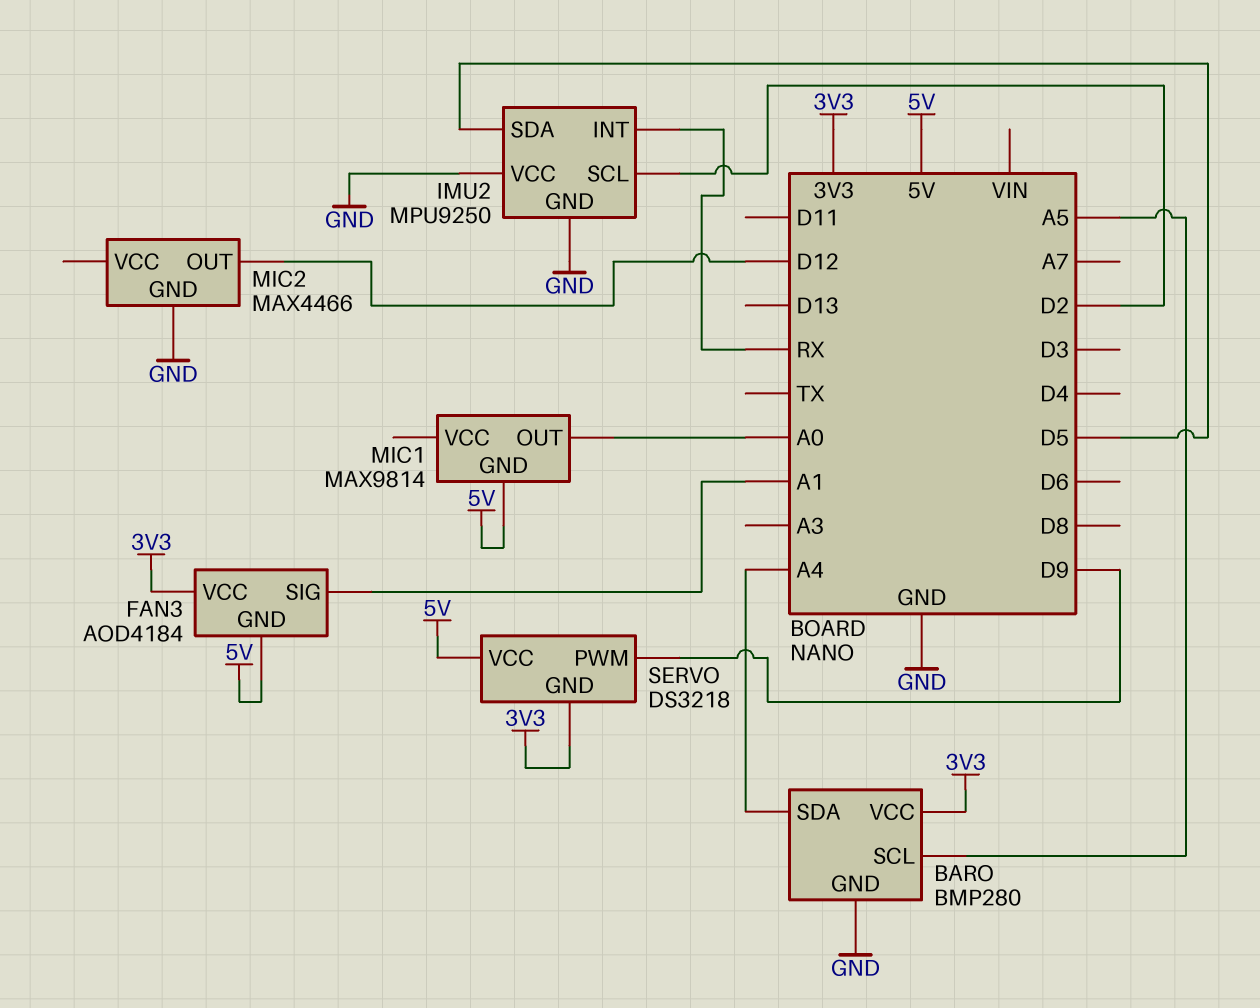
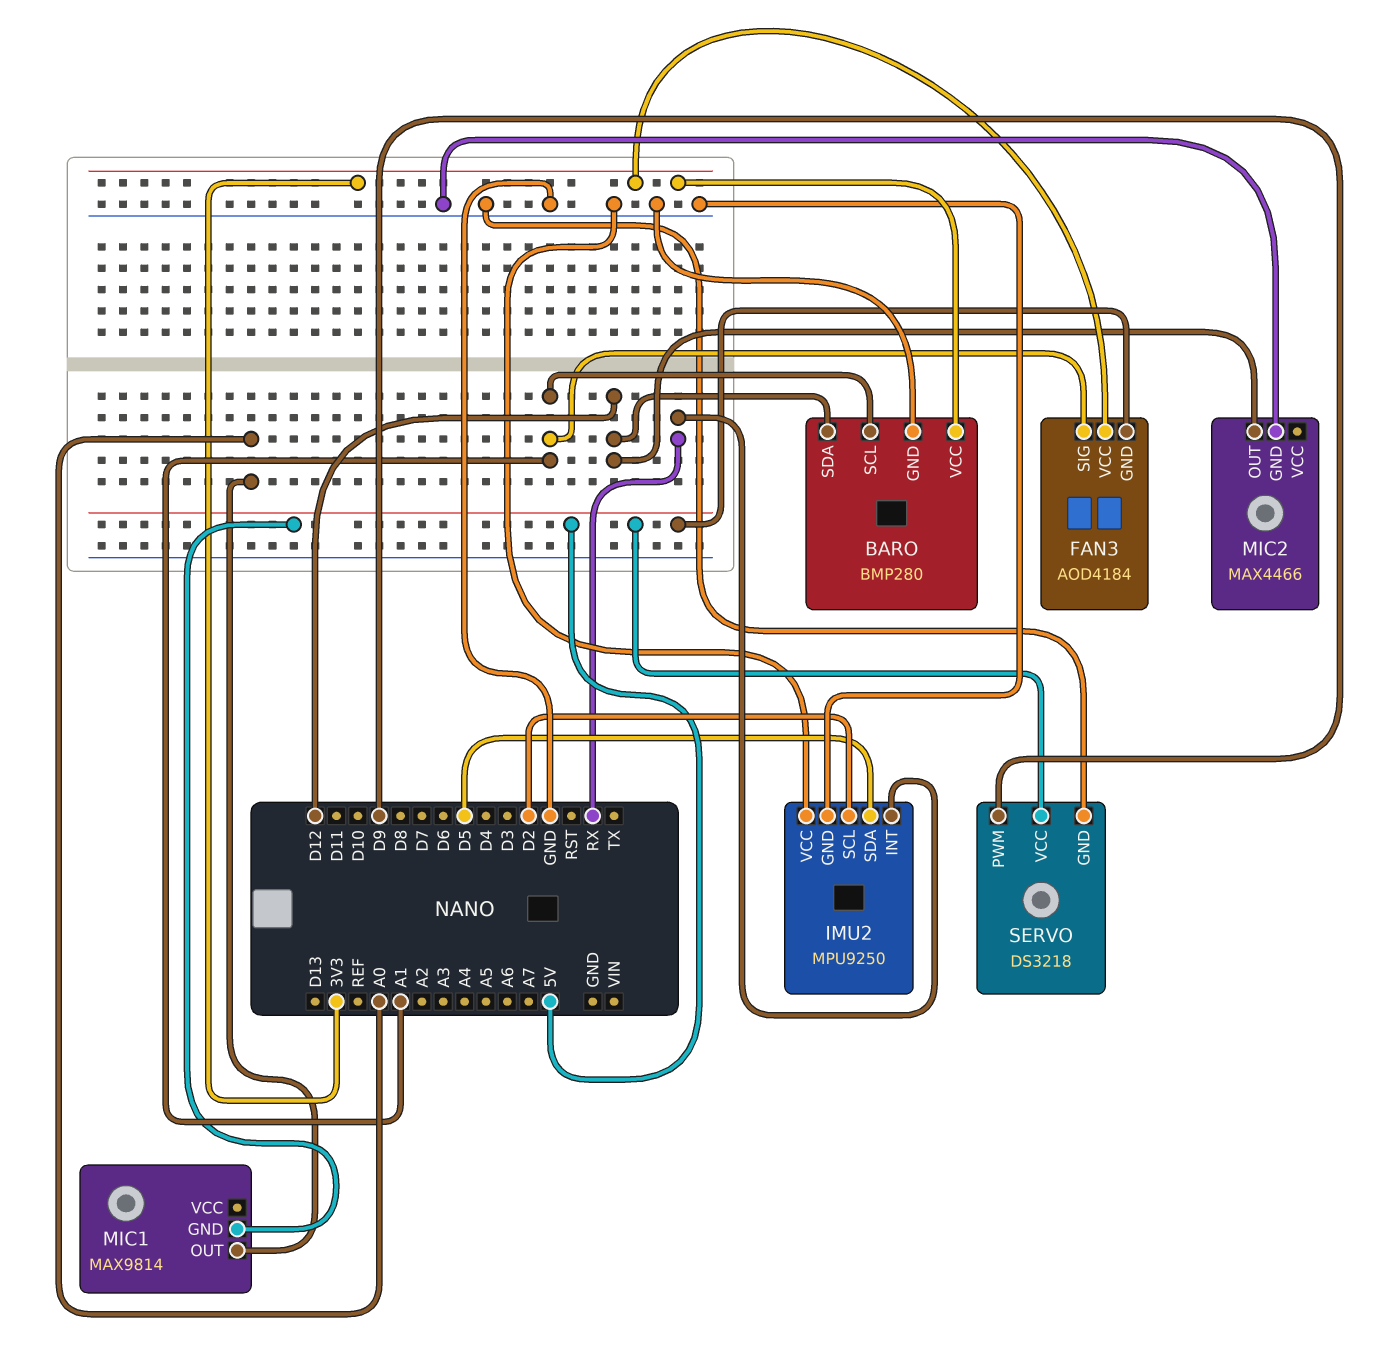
BARO pin SCL: A5 -> A1
BARO pin SDA: A4 -> D12
SERVO pin GND: 3V3 -> GND

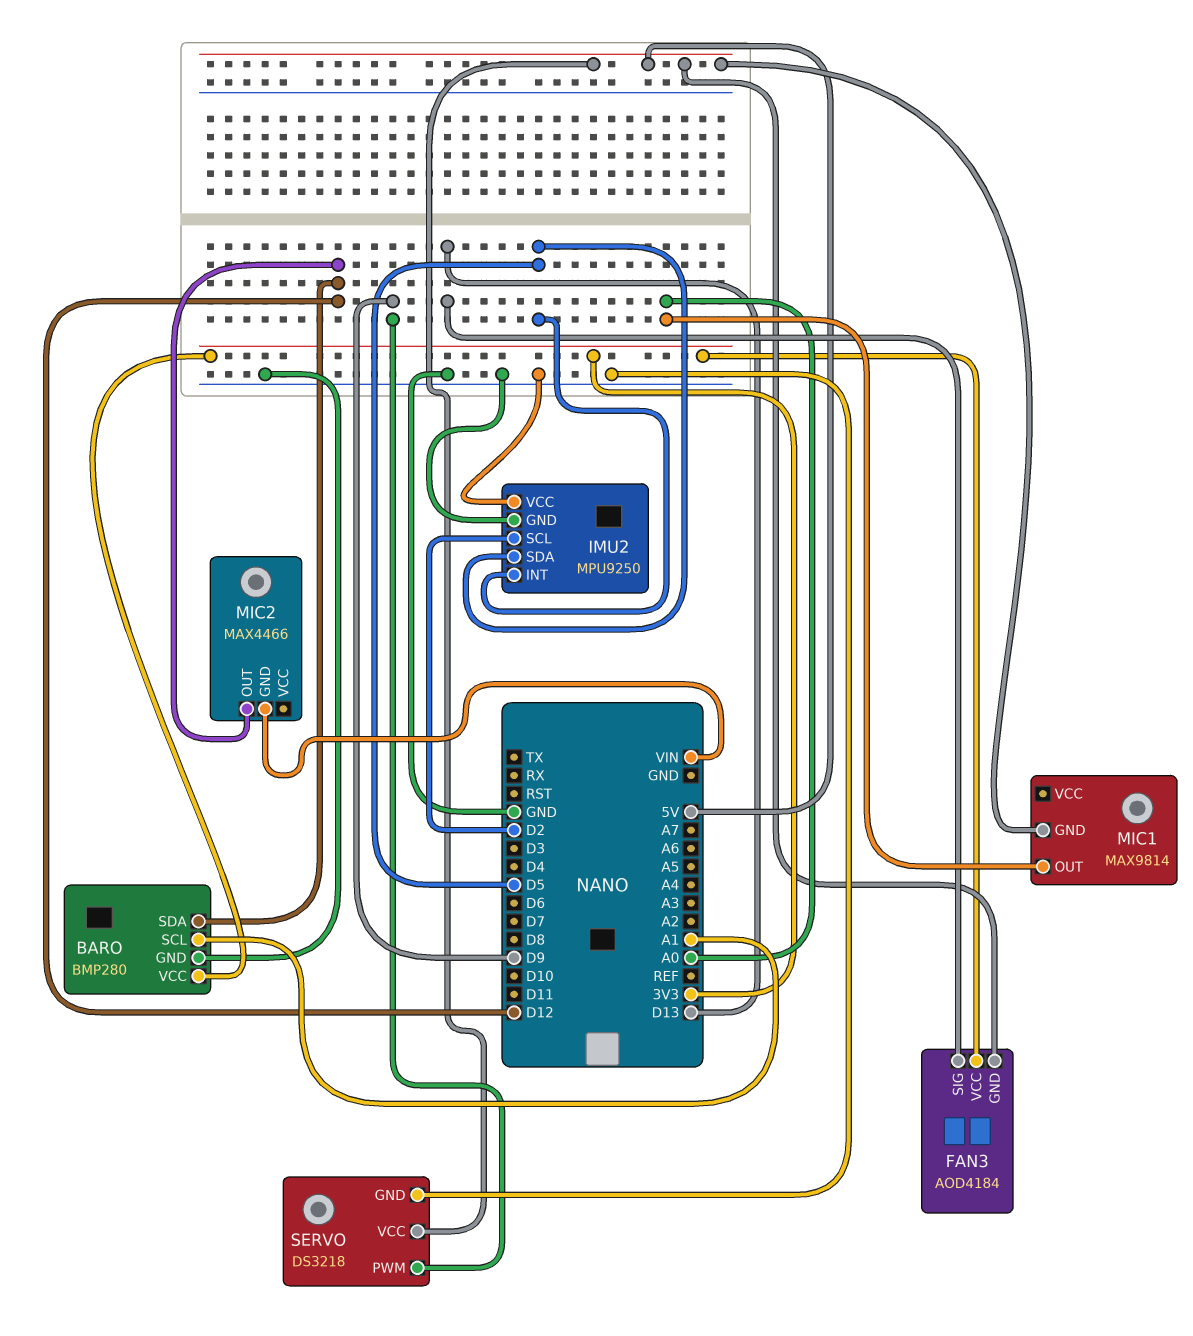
FAN3 pin SIG: A1 -> D13
IMU2 pin INT: RX -> D5
MIC2 pin GND: GND -> VIN

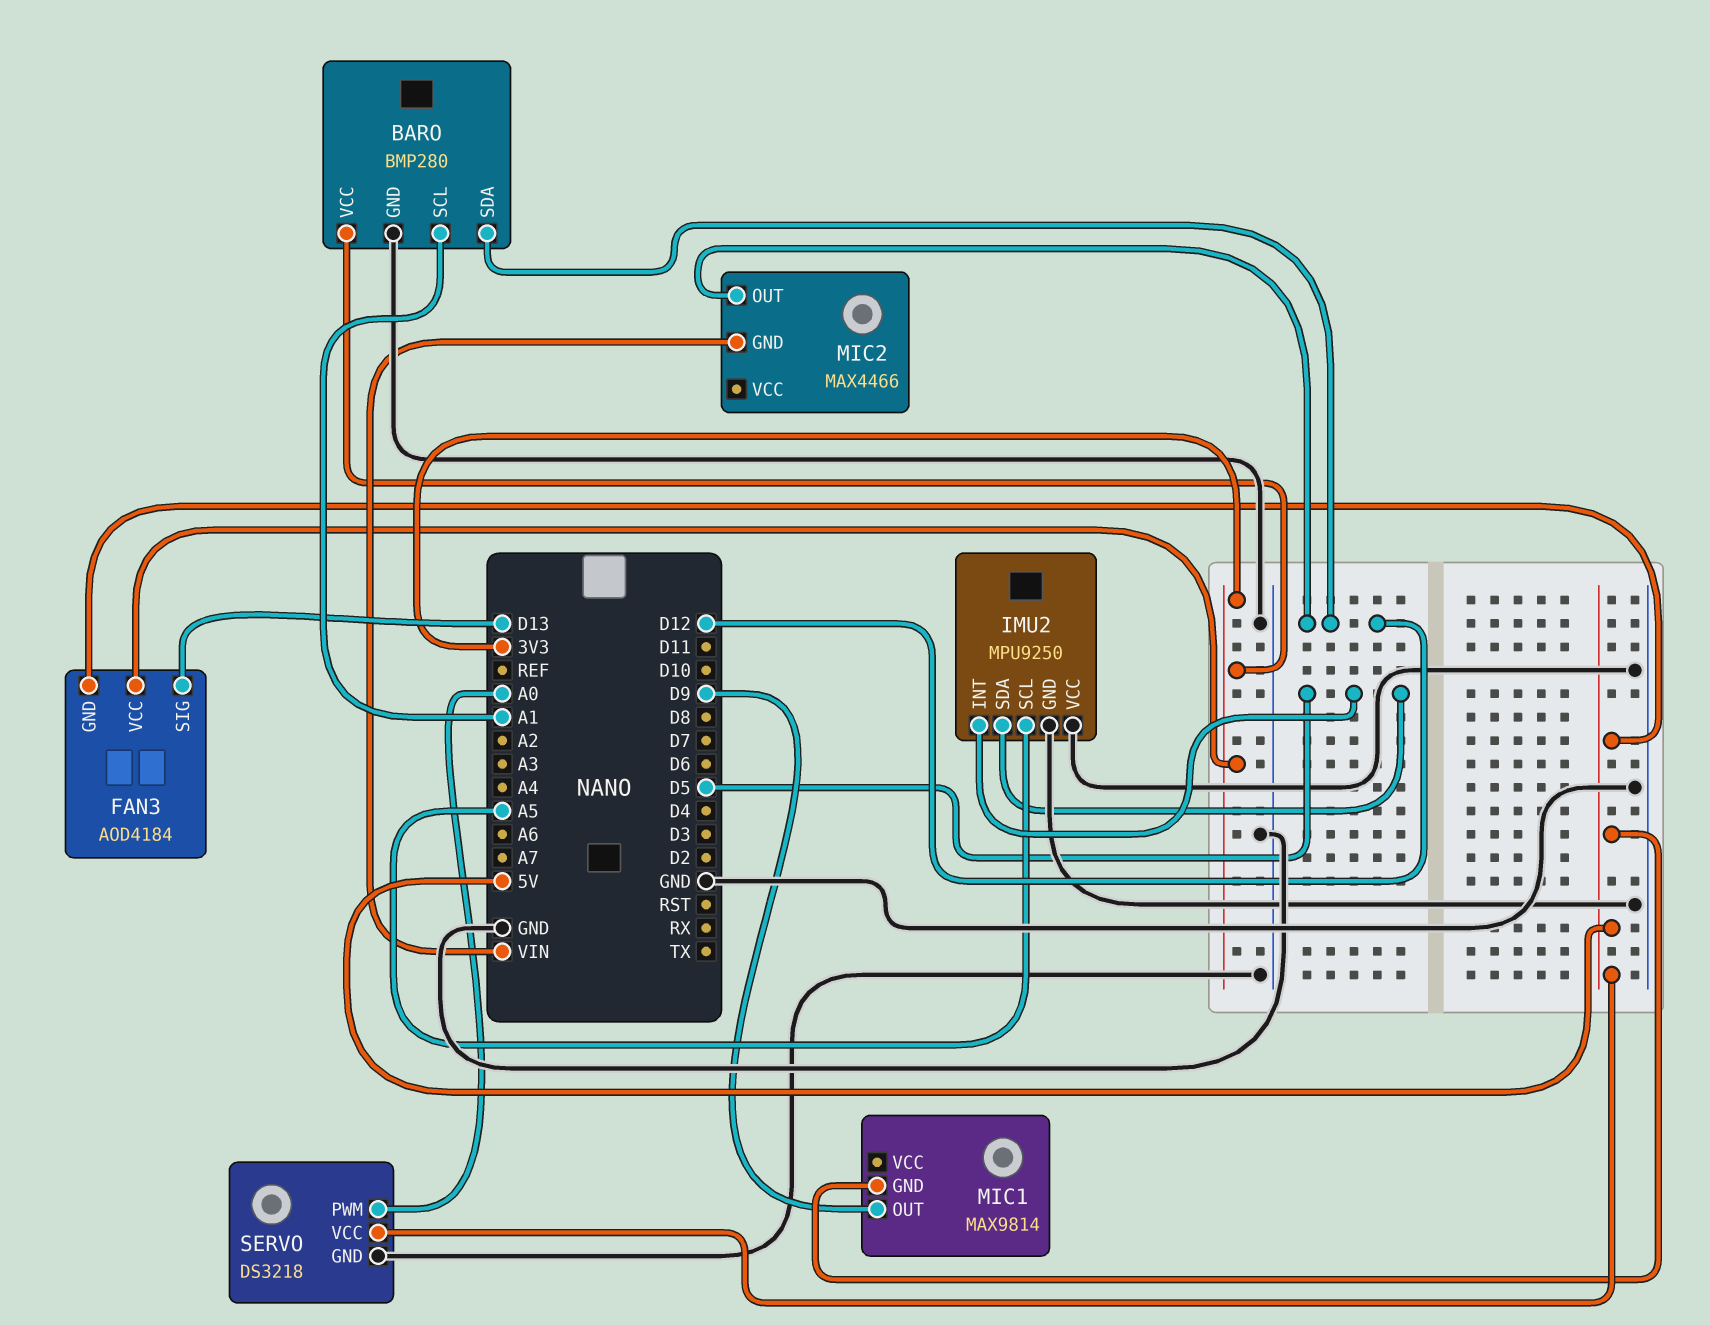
IMU2 pin SCL: D2 -> A5
MIC1 pin OUT: A0 -> D9
SERVO pin PWM: D9 -> A0

